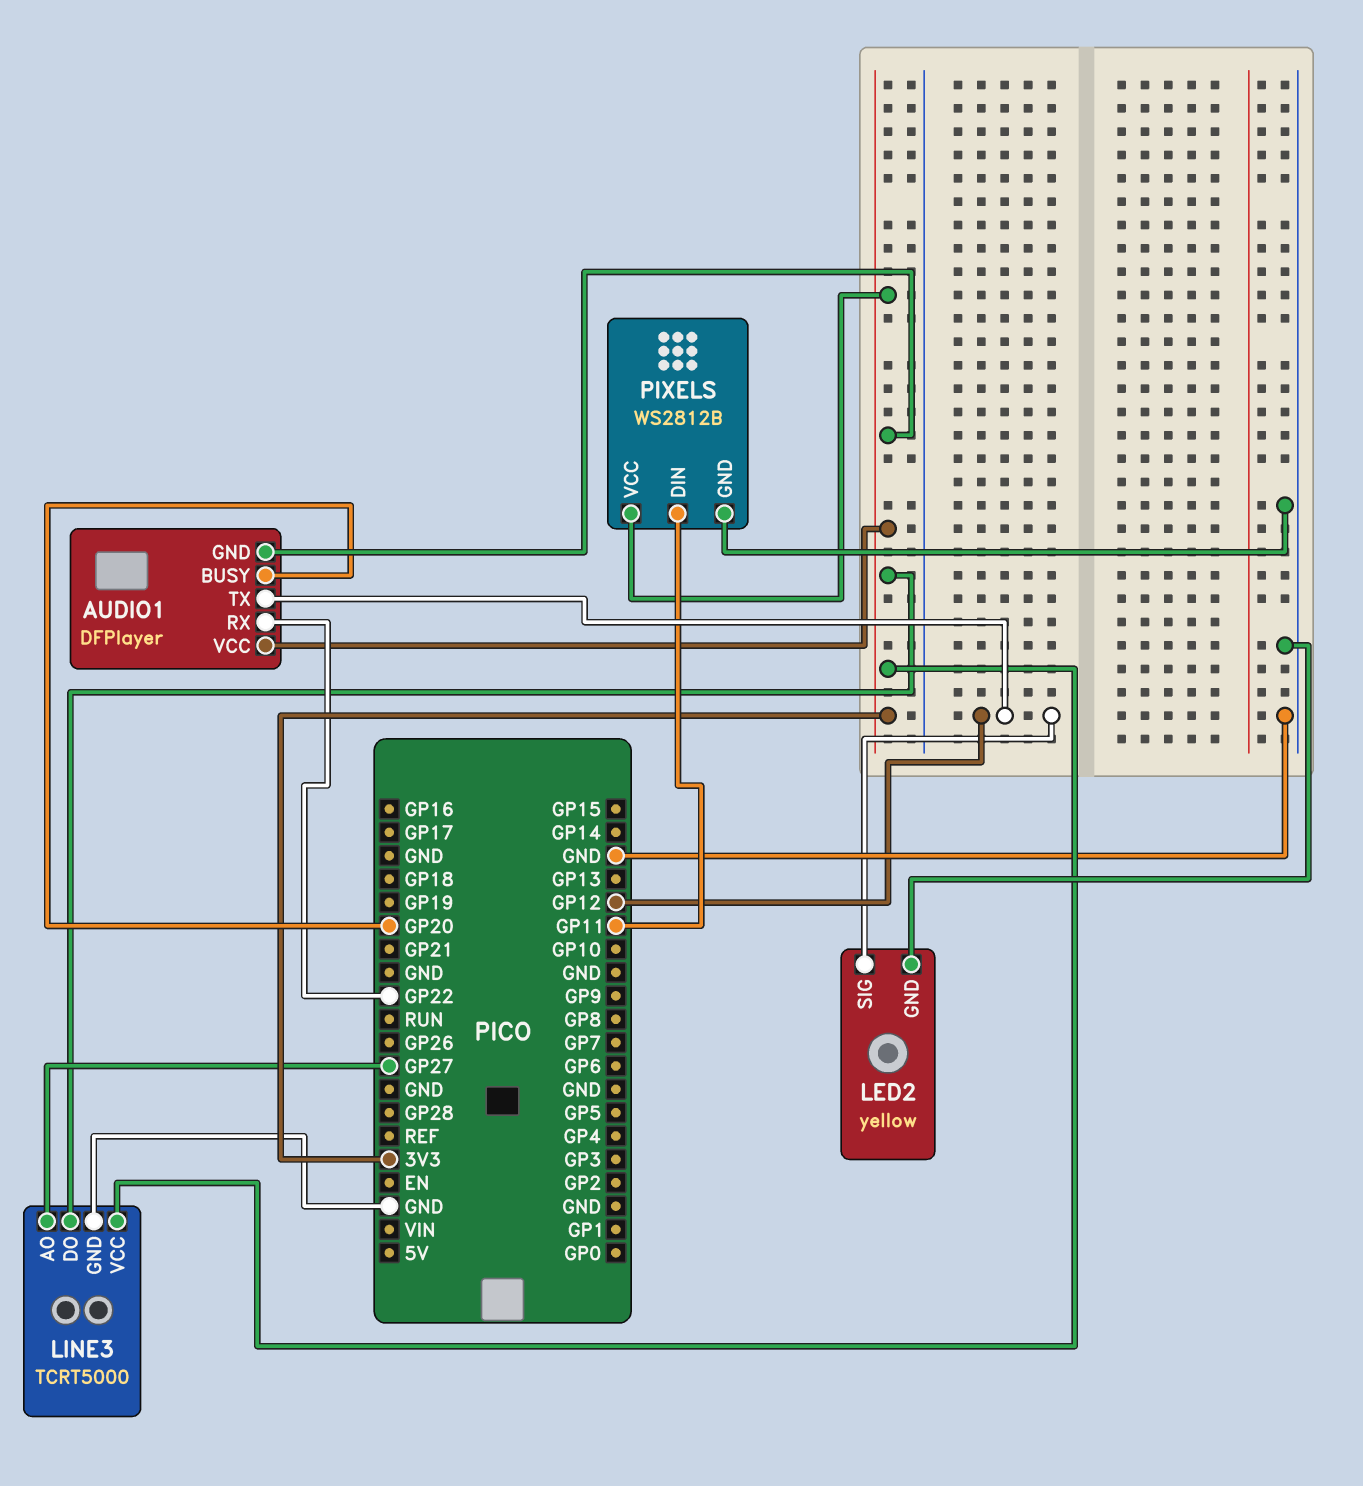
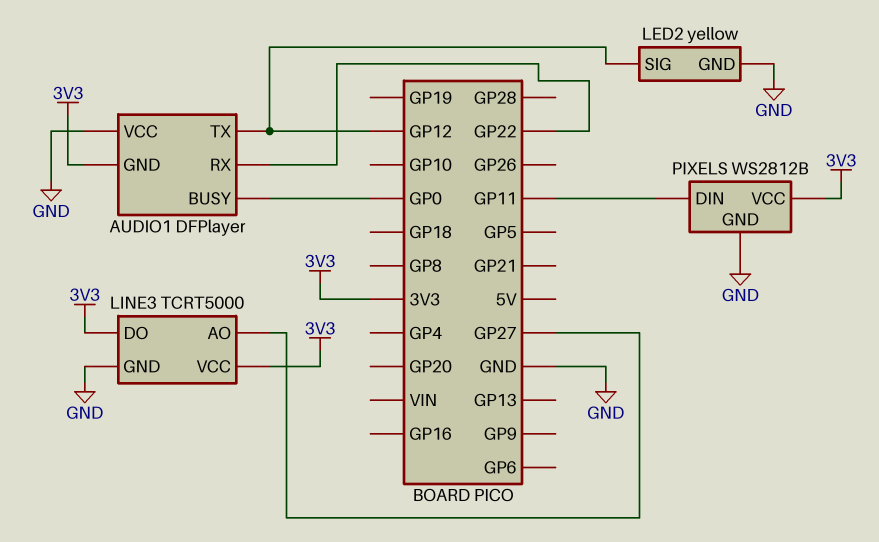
AUDIO1 pin BUSY: GP20 -> GP0
AUDIO1 pin VCC: 3V3 -> GND

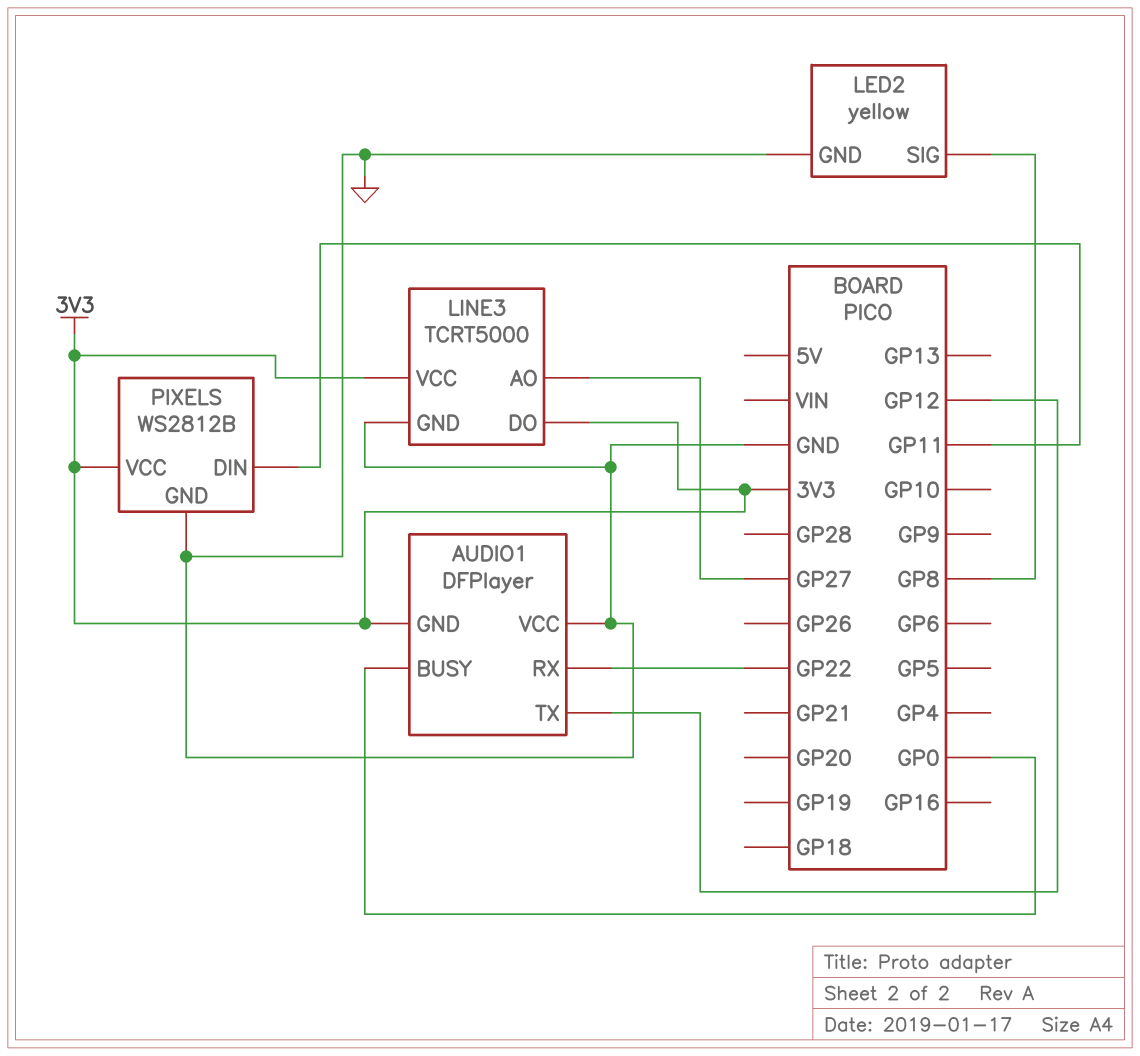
LED2 pin SIG: GP12 -> GP8

